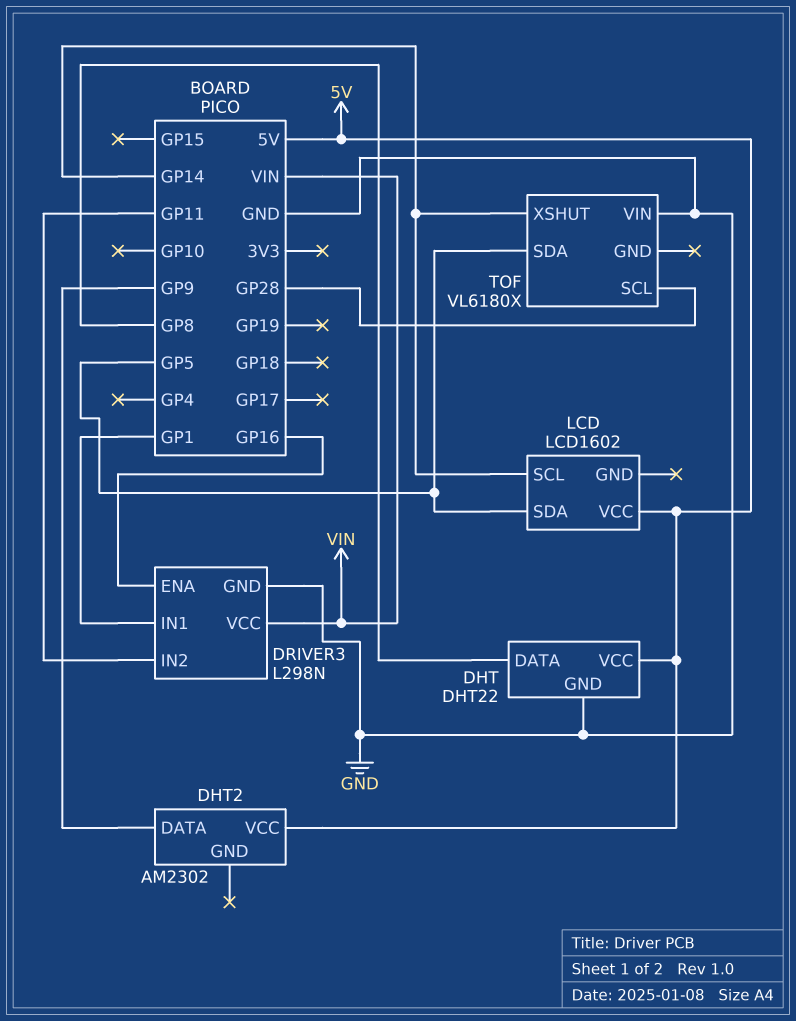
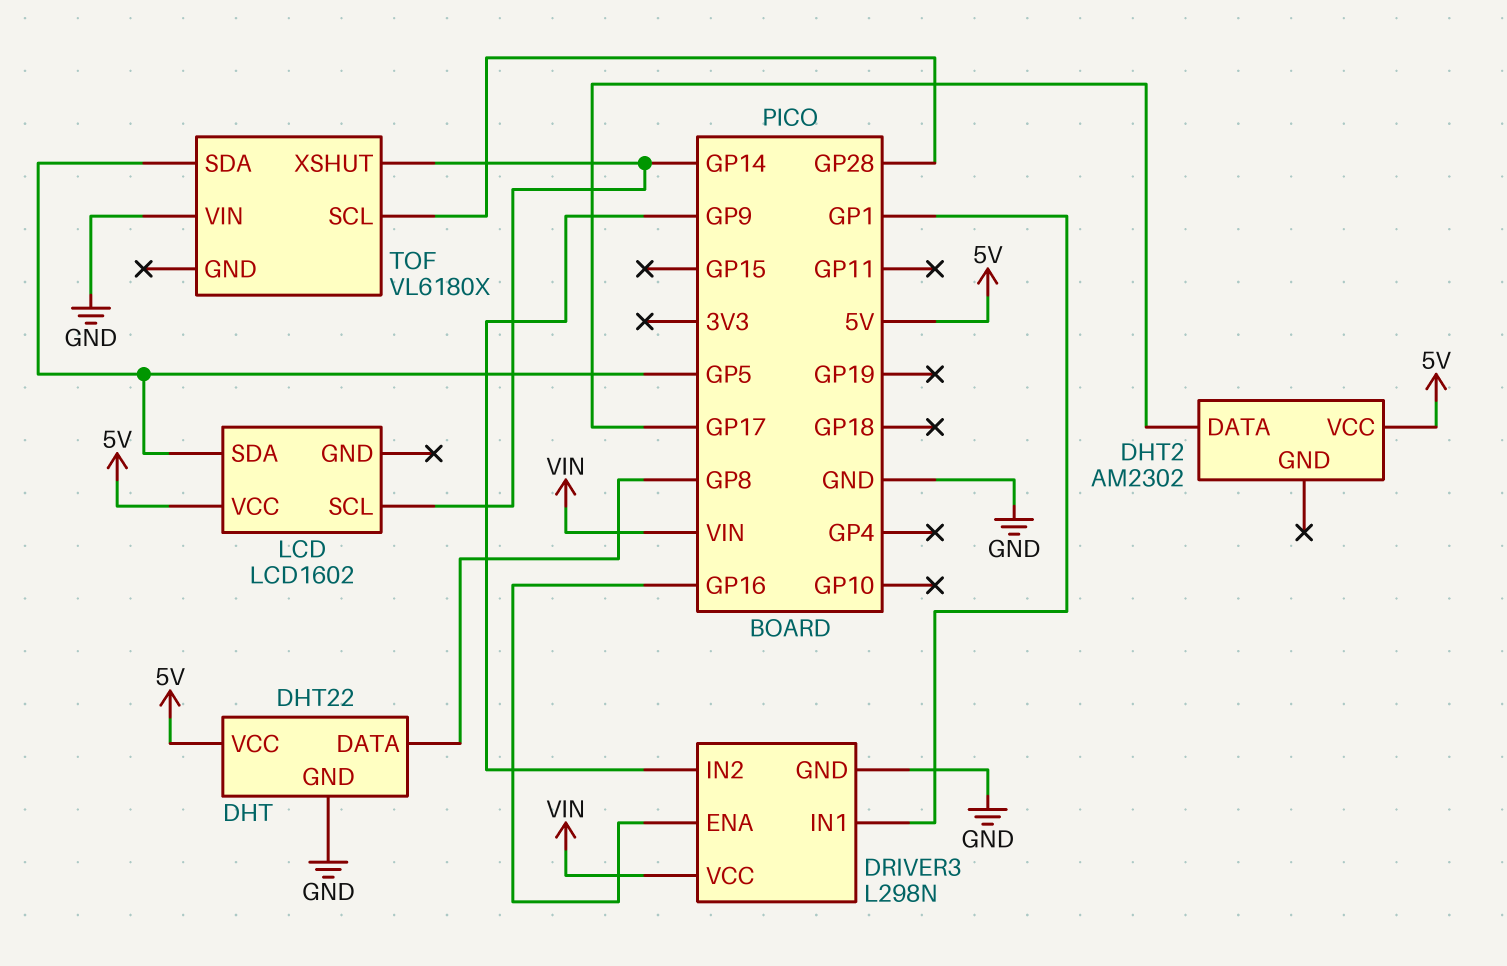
DHT2 pin DATA: GP9 -> GP17
DRIVER3 pin IN2: GP11 -> GP9

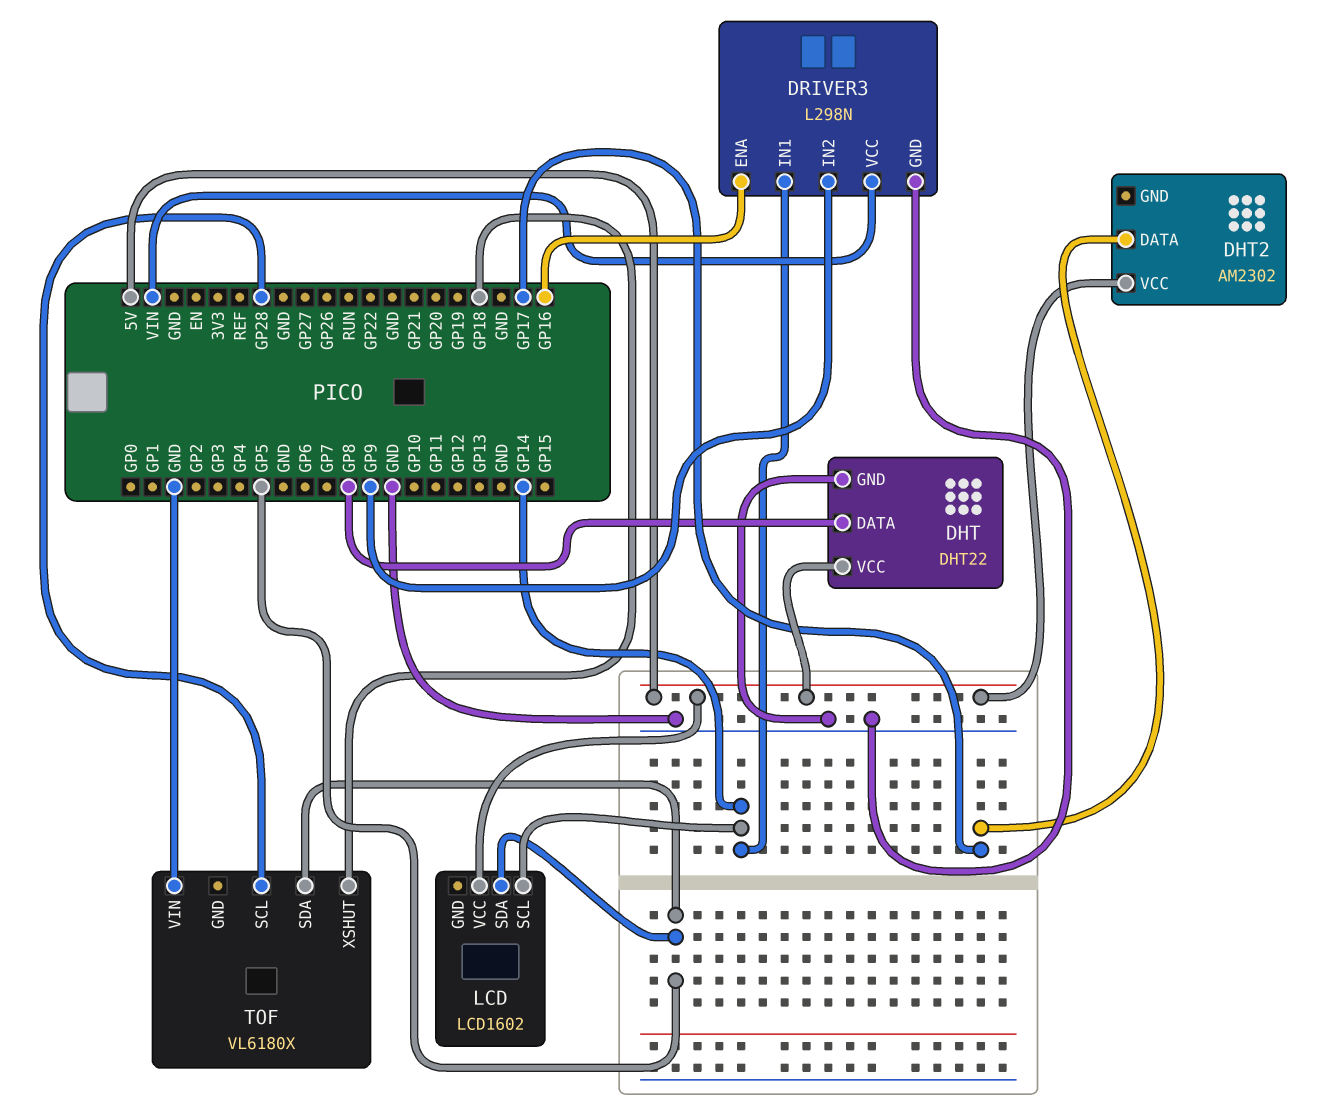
DRIVER3 pin IN1: GP1 -> GP14
TOF pin XSHUT: GP14 -> GP18

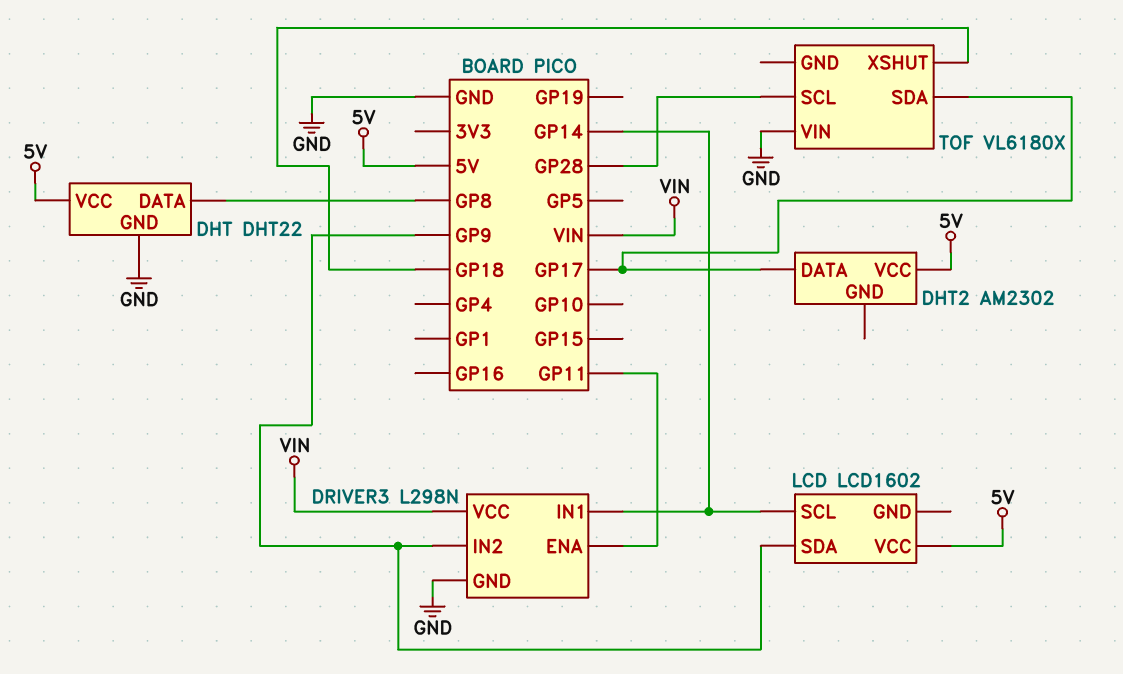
DRIVER3 pin ENA: GP16 -> GP11
LCD pin SDA: GP5 -> GP9
TOF pin SDA: GP5 -> GP17

